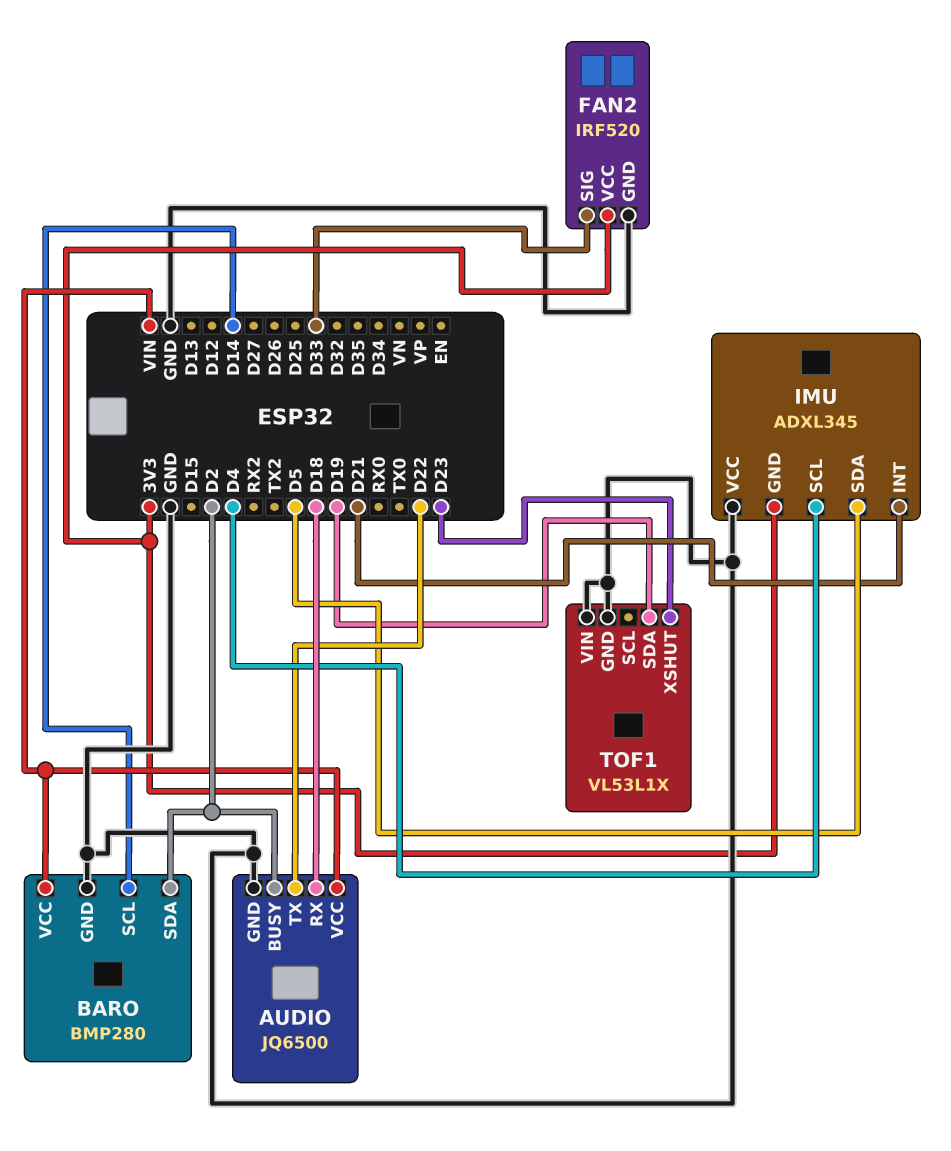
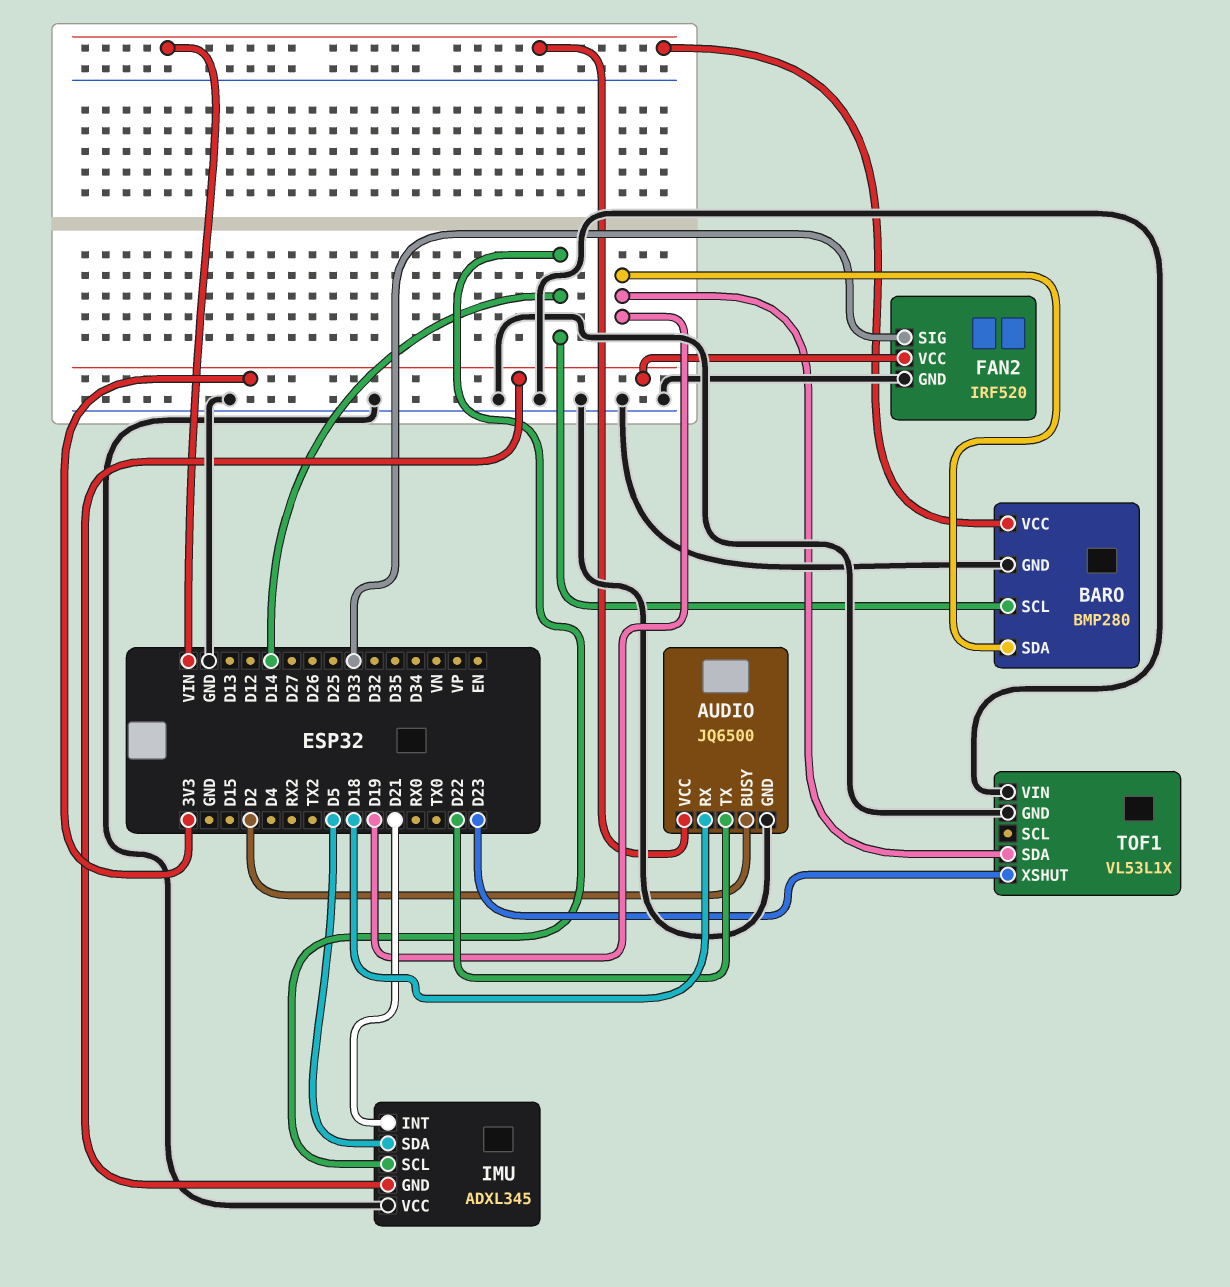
BARO pin SDA: D2 -> D19
IMU pin SCL: D4 -> D14

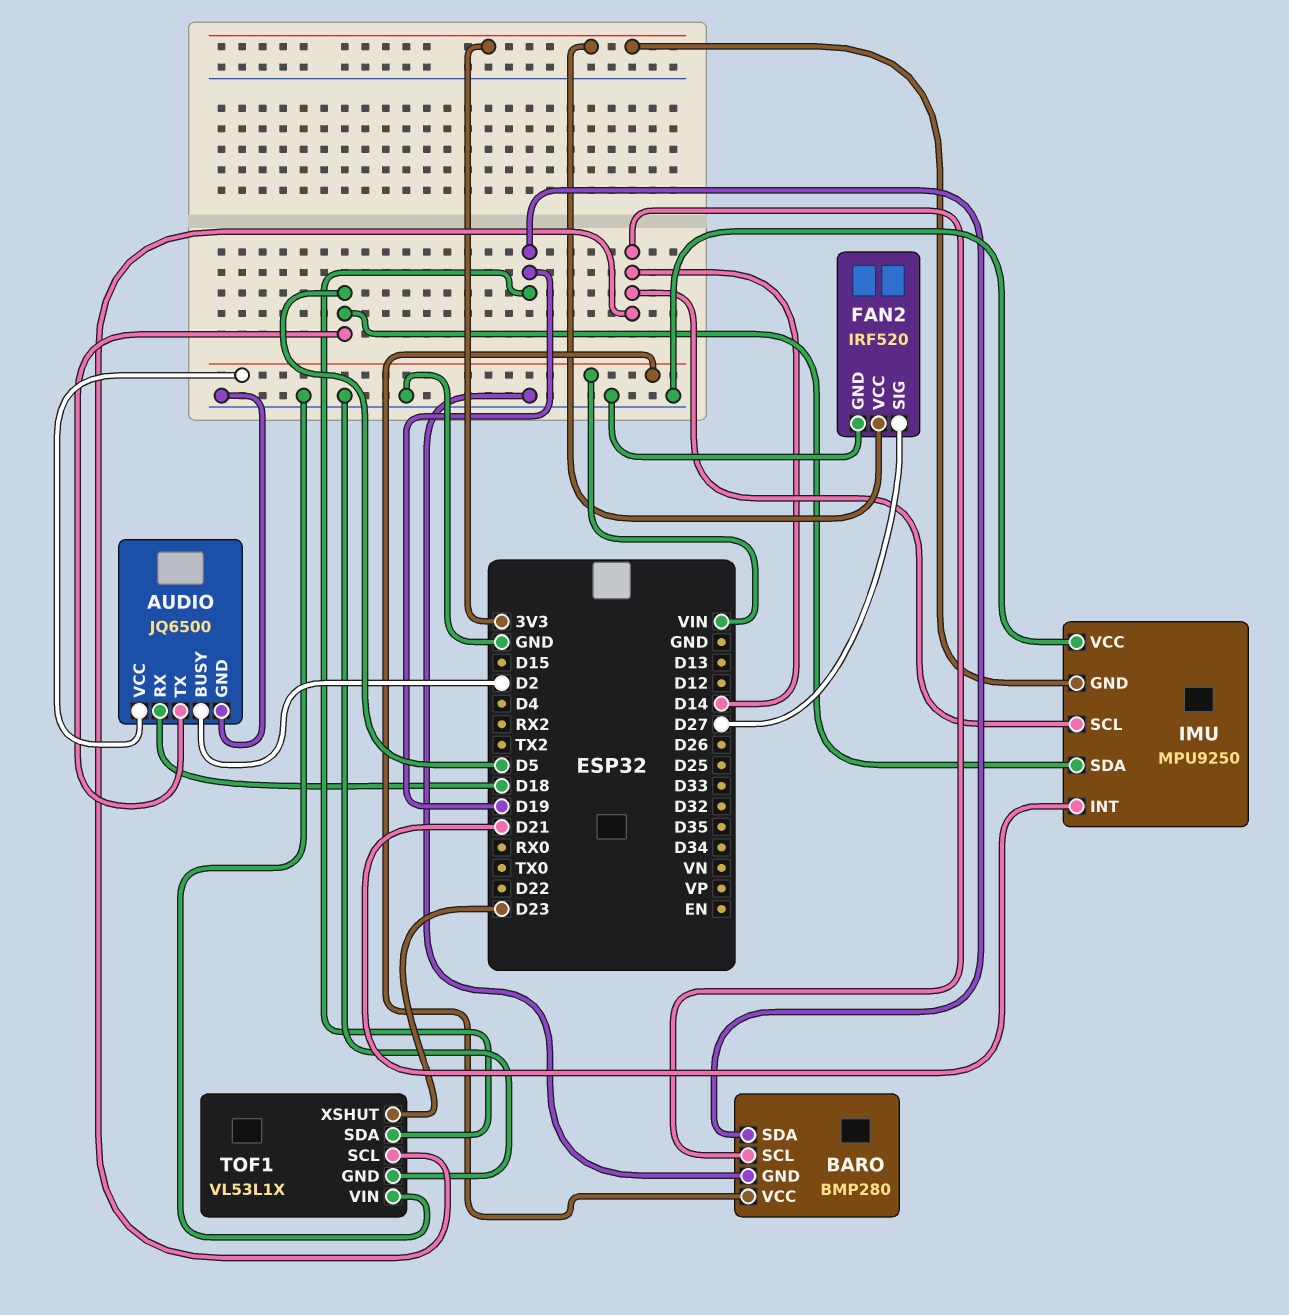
AUDIO pin TX: D22 -> D5
FAN2 pin SIG: D33 -> D27
IMU: ADXL345 -> MPU9250
TOF1 pin SCL: none -> D14

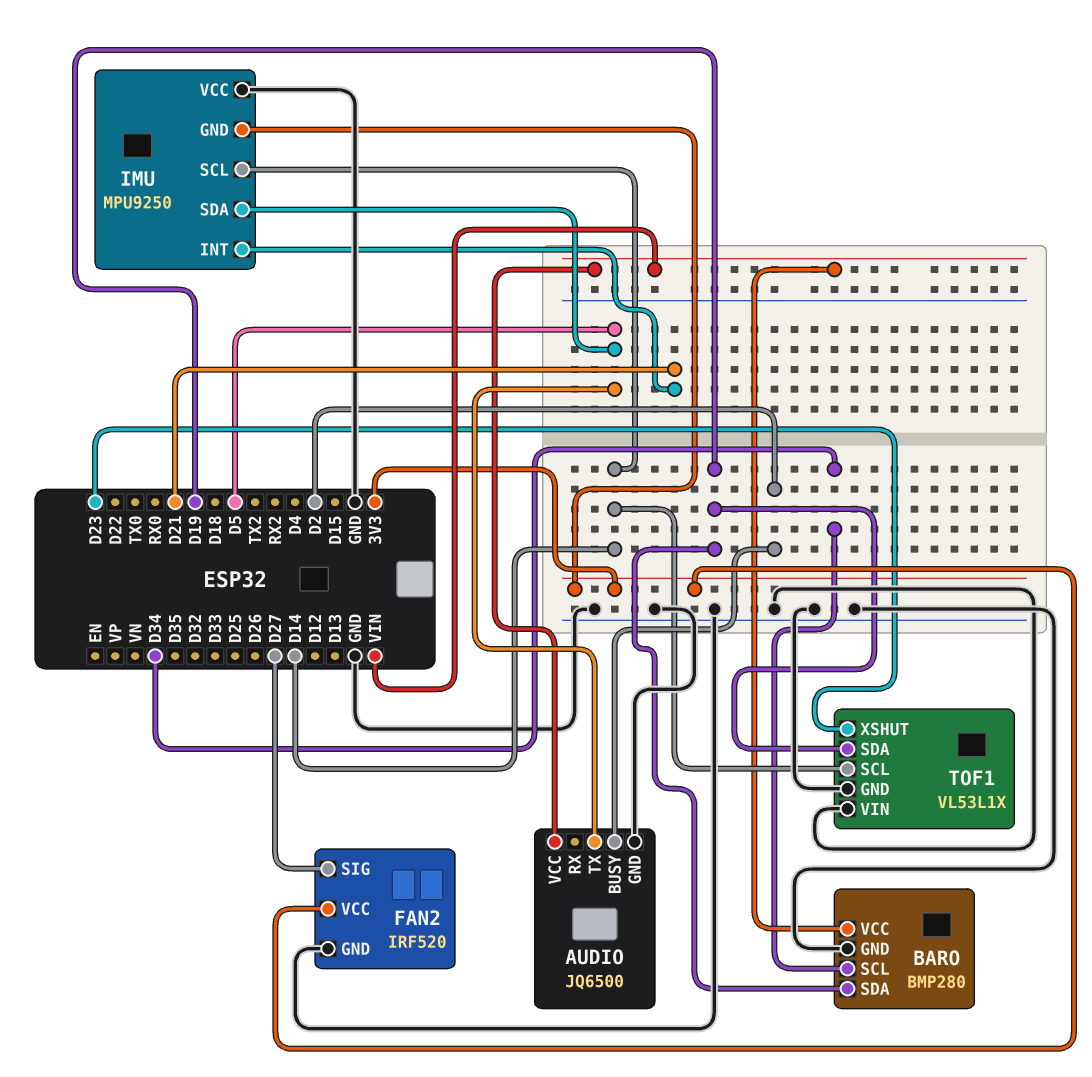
AUDIO pin RX: D18 -> none
BARO pin SCL: D14 -> D34

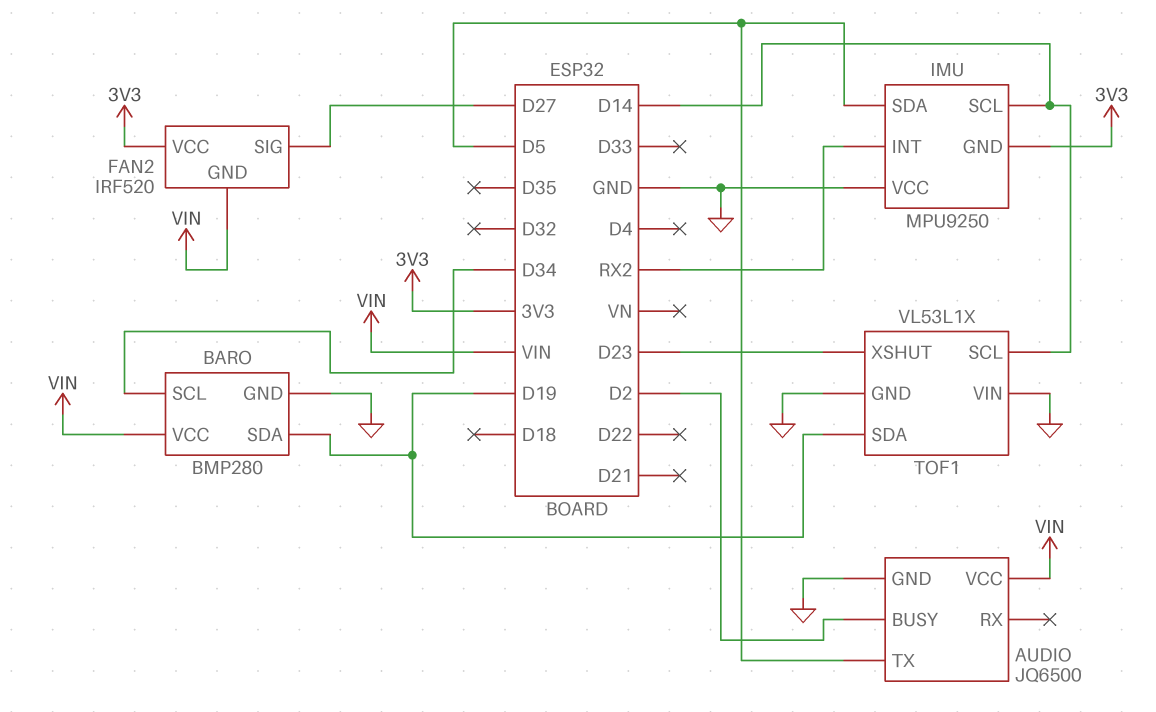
FAN2 pin GND: GND -> VIN
IMU pin INT: D21 -> RX2

